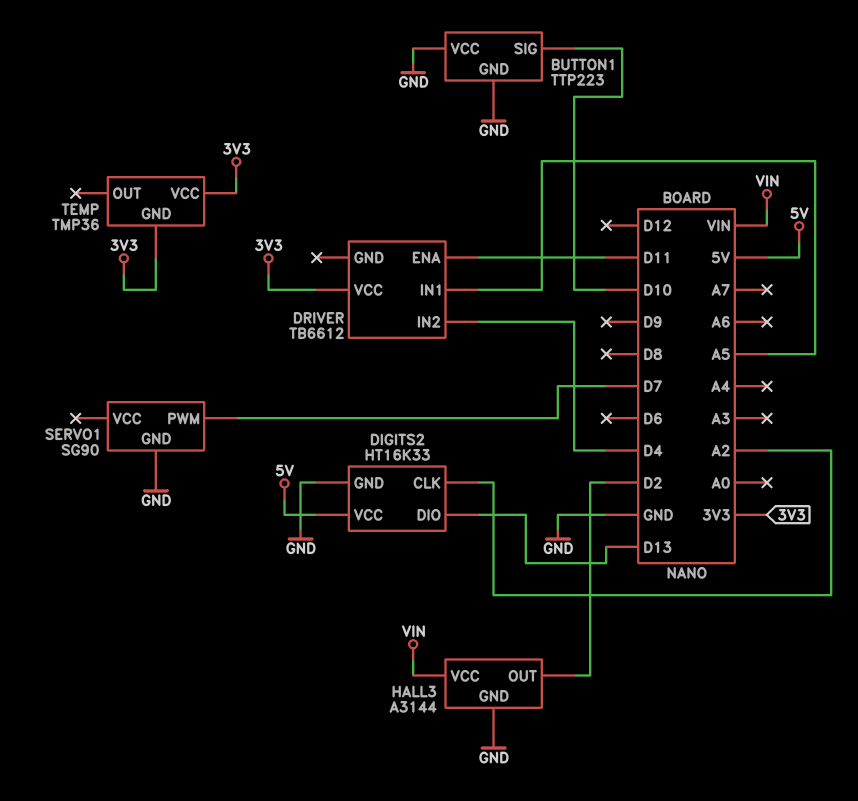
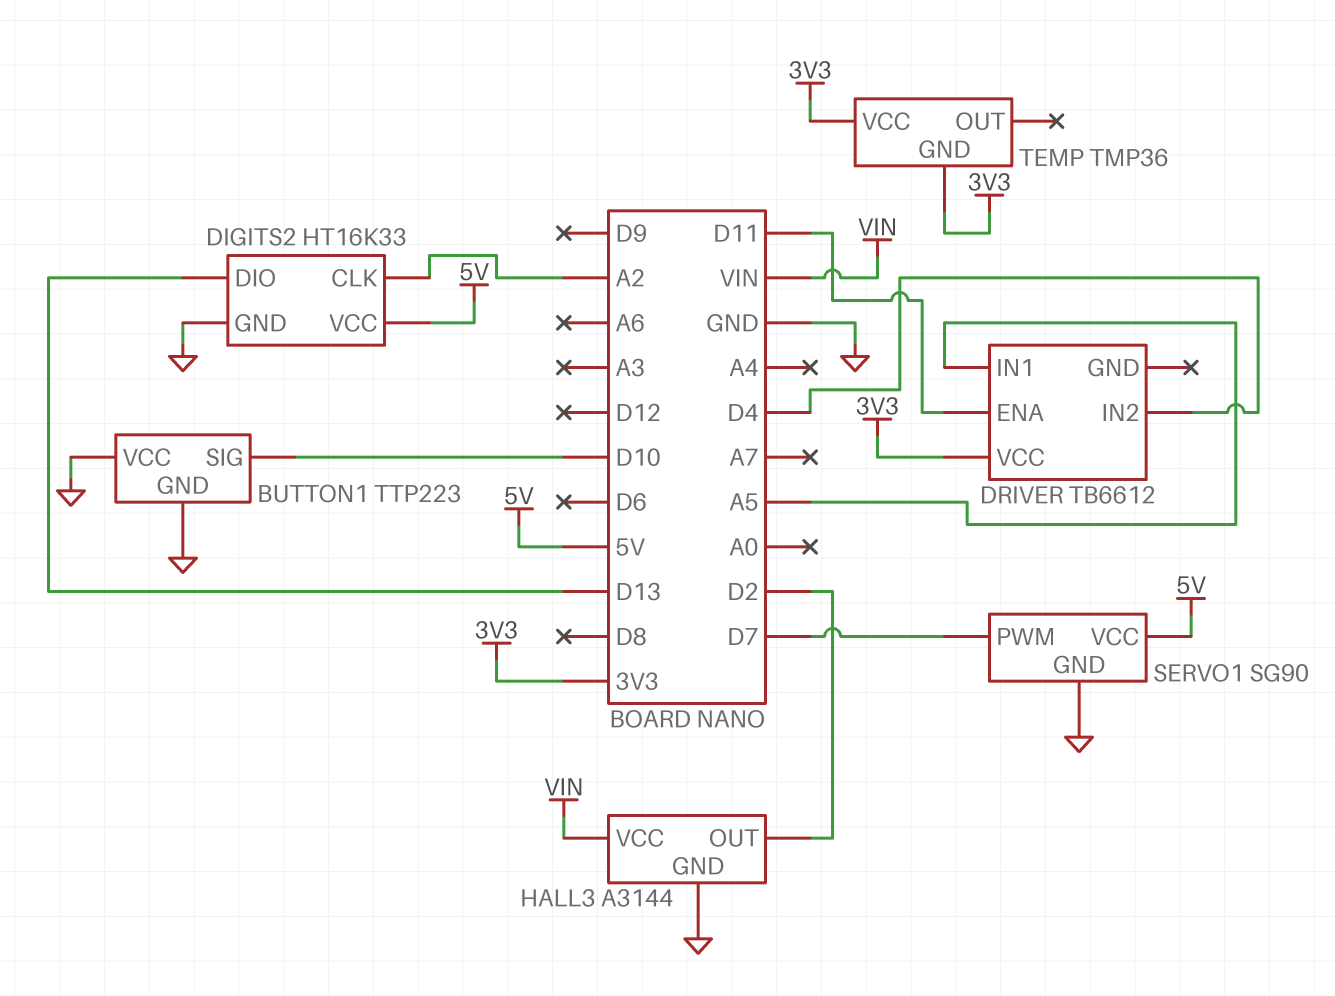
SERVO1 pin VCC: none -> 5V

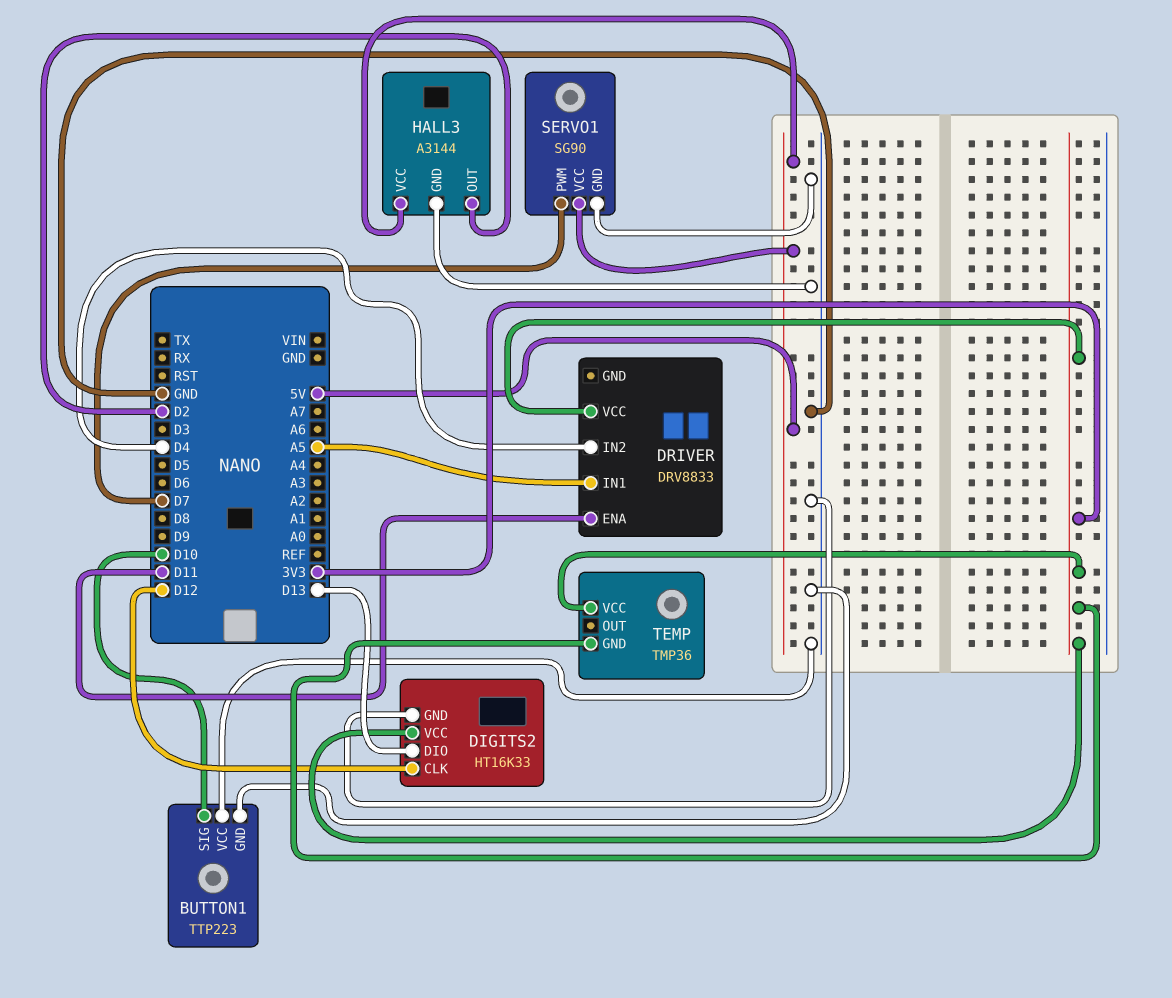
DIGITS2 pin CLK: A2 -> D12
DIGITS2 pin VCC: 5V -> 3V3
DRIVER: TB6612 -> DRV8833
HALL3 pin VCC: VIN -> 5V

